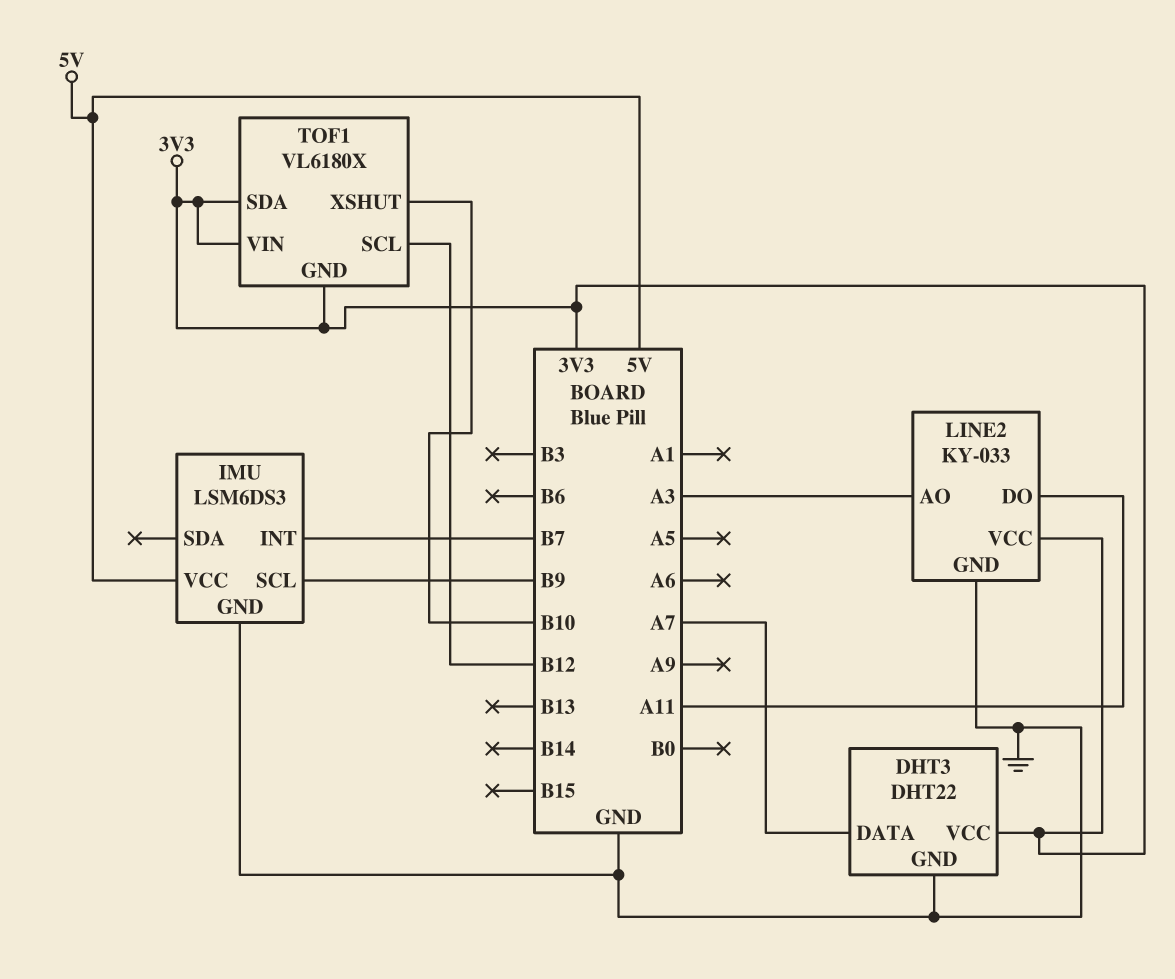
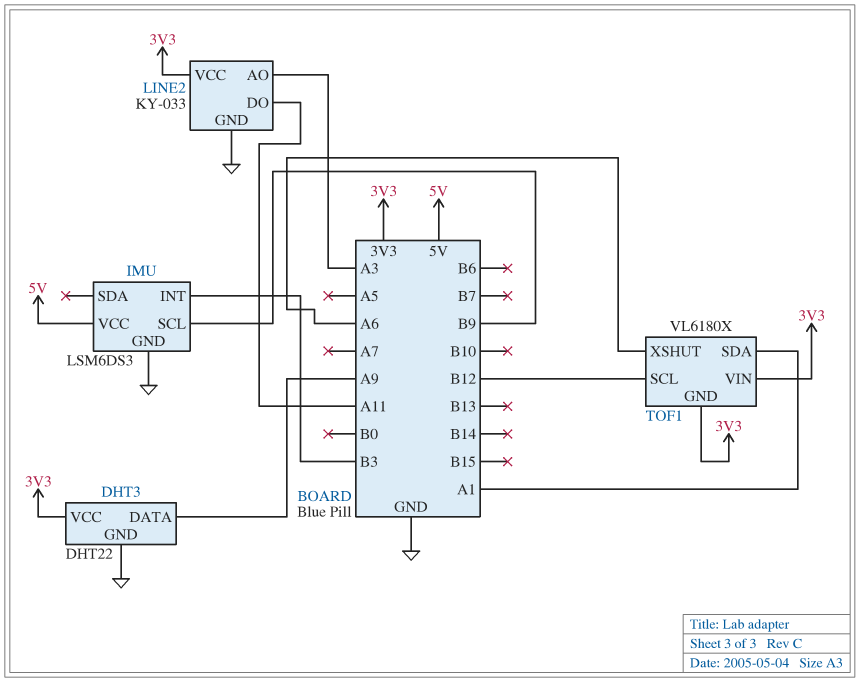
DHT3 pin DATA: A7 -> A9
IMU pin INT: B7 -> B3
TOF1 pin SDA: 3V3 -> A1
TOF1 pin XSHUT: B10 -> A6

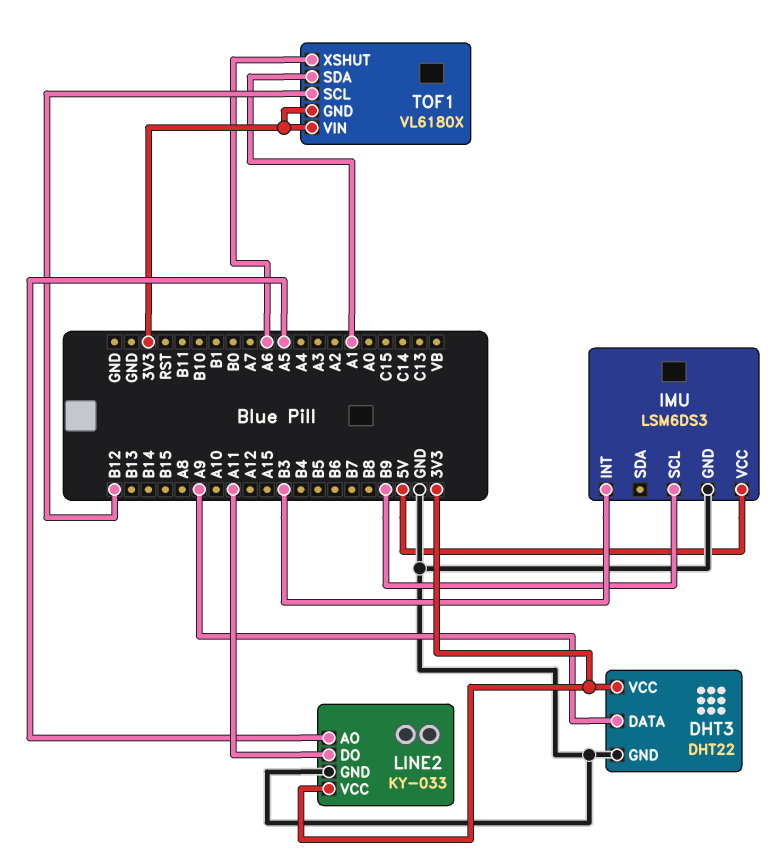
LINE2 pin AO: A3 -> A5

